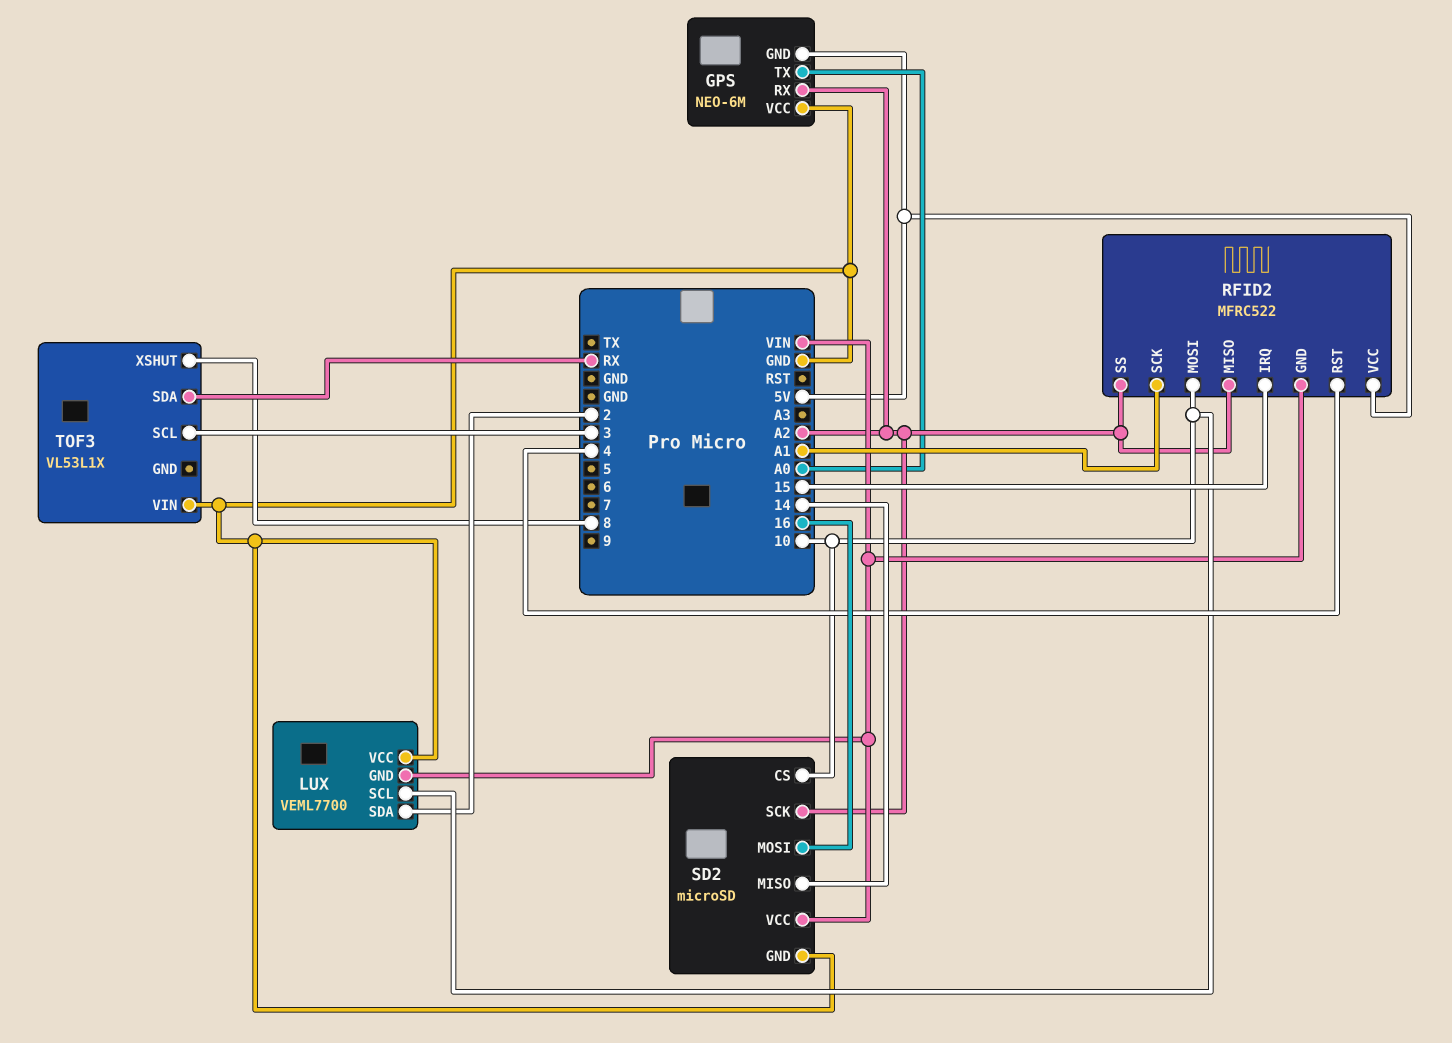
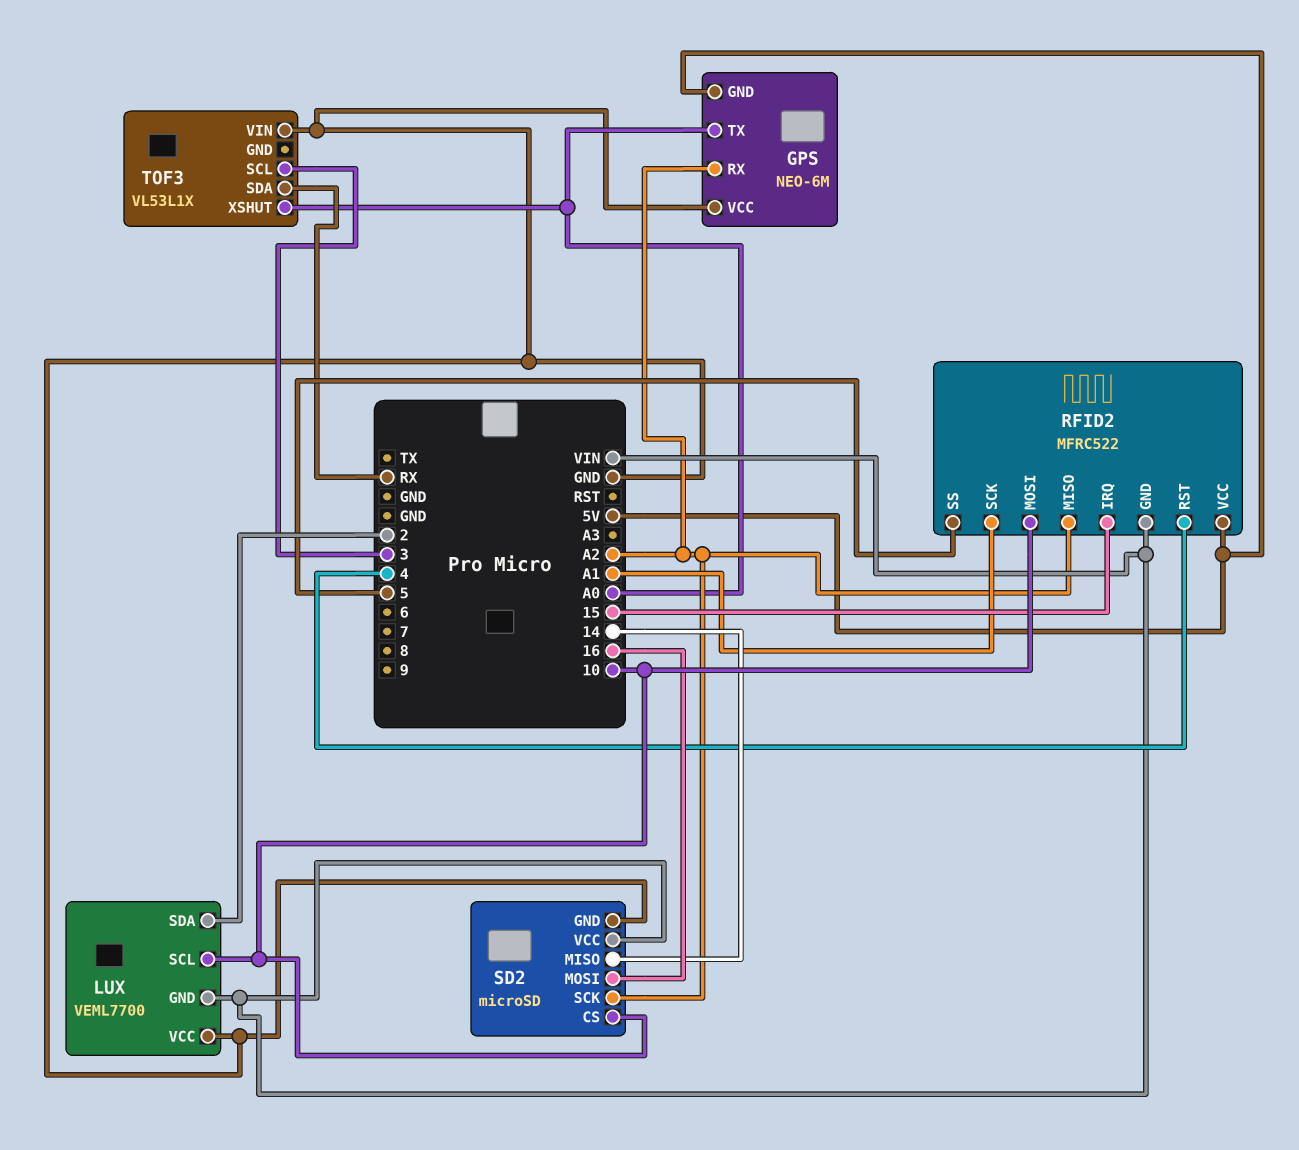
RFID2 pin SS: A2 -> 5
TOF3 pin XSHUT: 8 -> A0

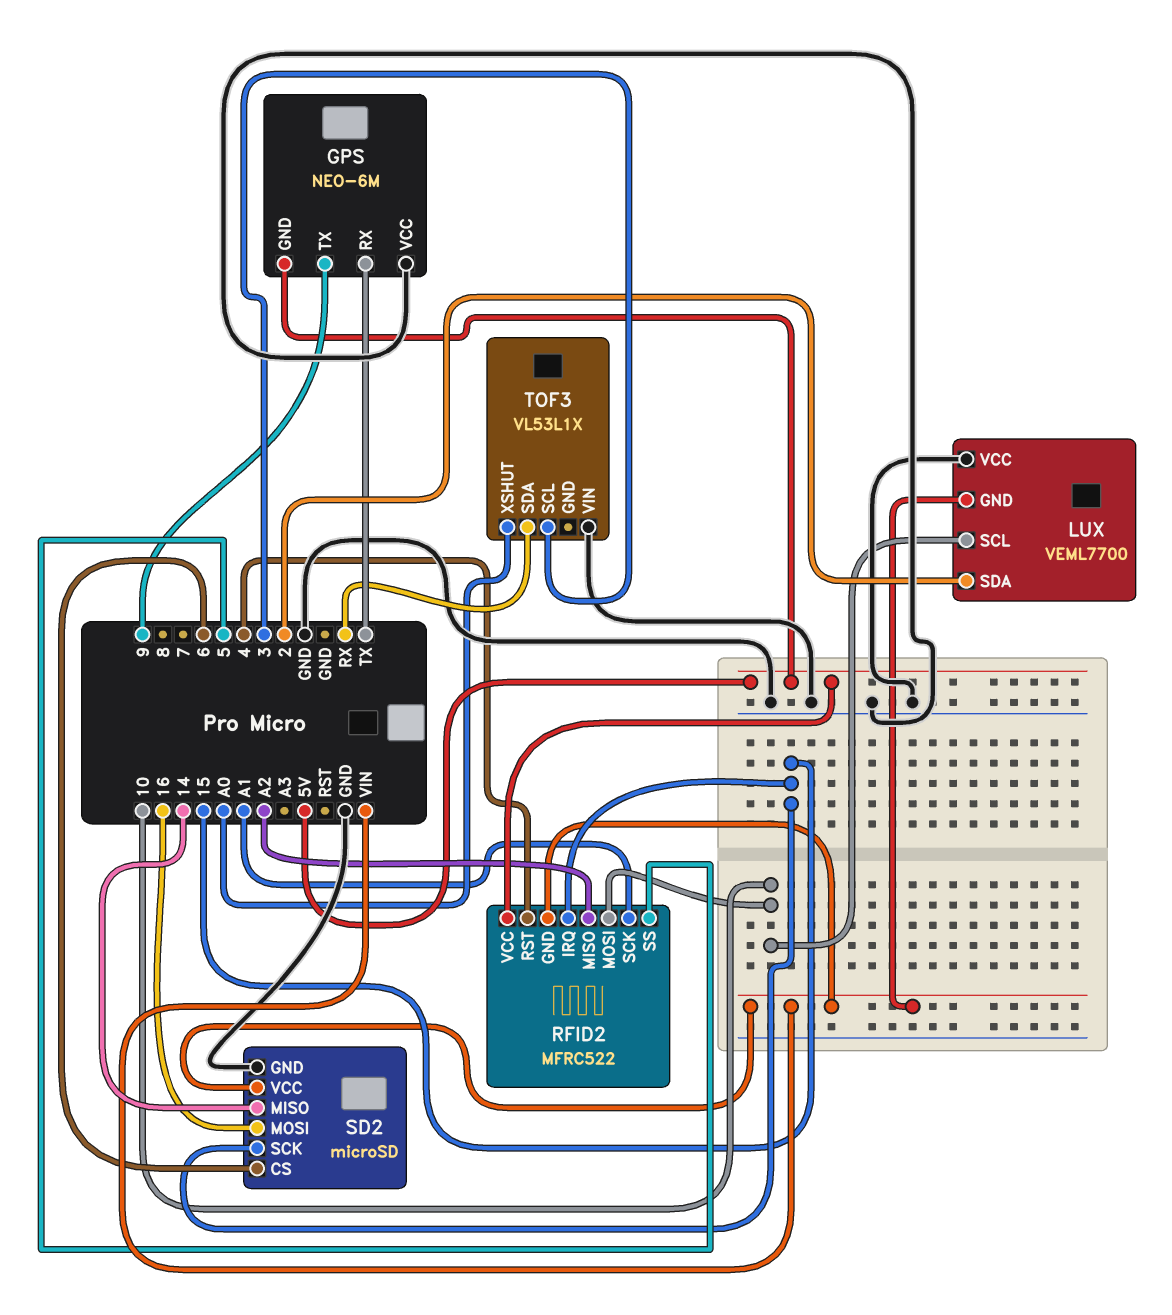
GPS pin RX: A2 -> TX
GPS pin TX: A0 -> 9
SD2 pin CS: 10 -> 6
SD2 pin SCK: A2 -> 15

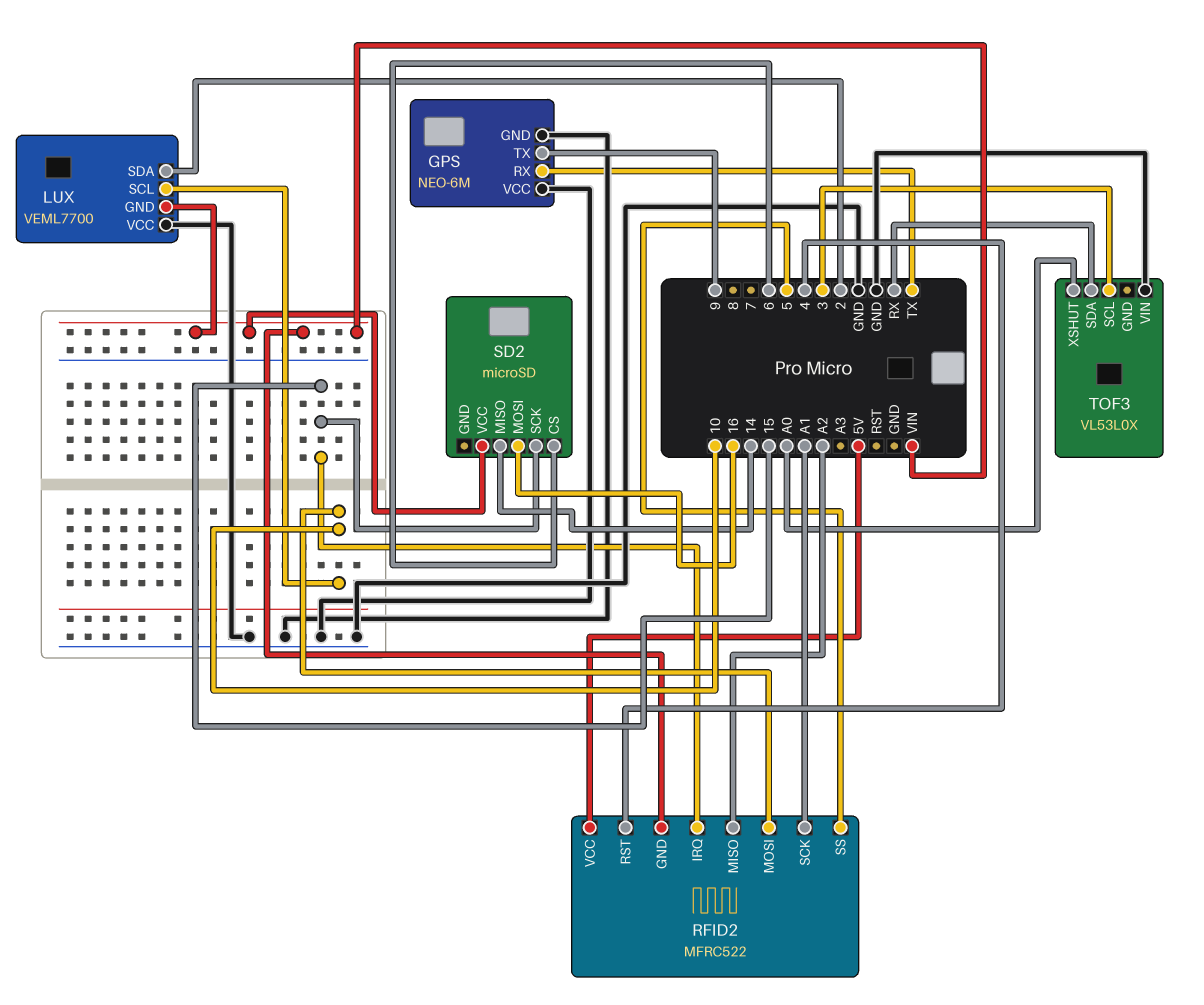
GPS pin GND: 5V -> GND
SD2 pin GND: GND -> none
TOF3: VL53L1X -> VL53L0X

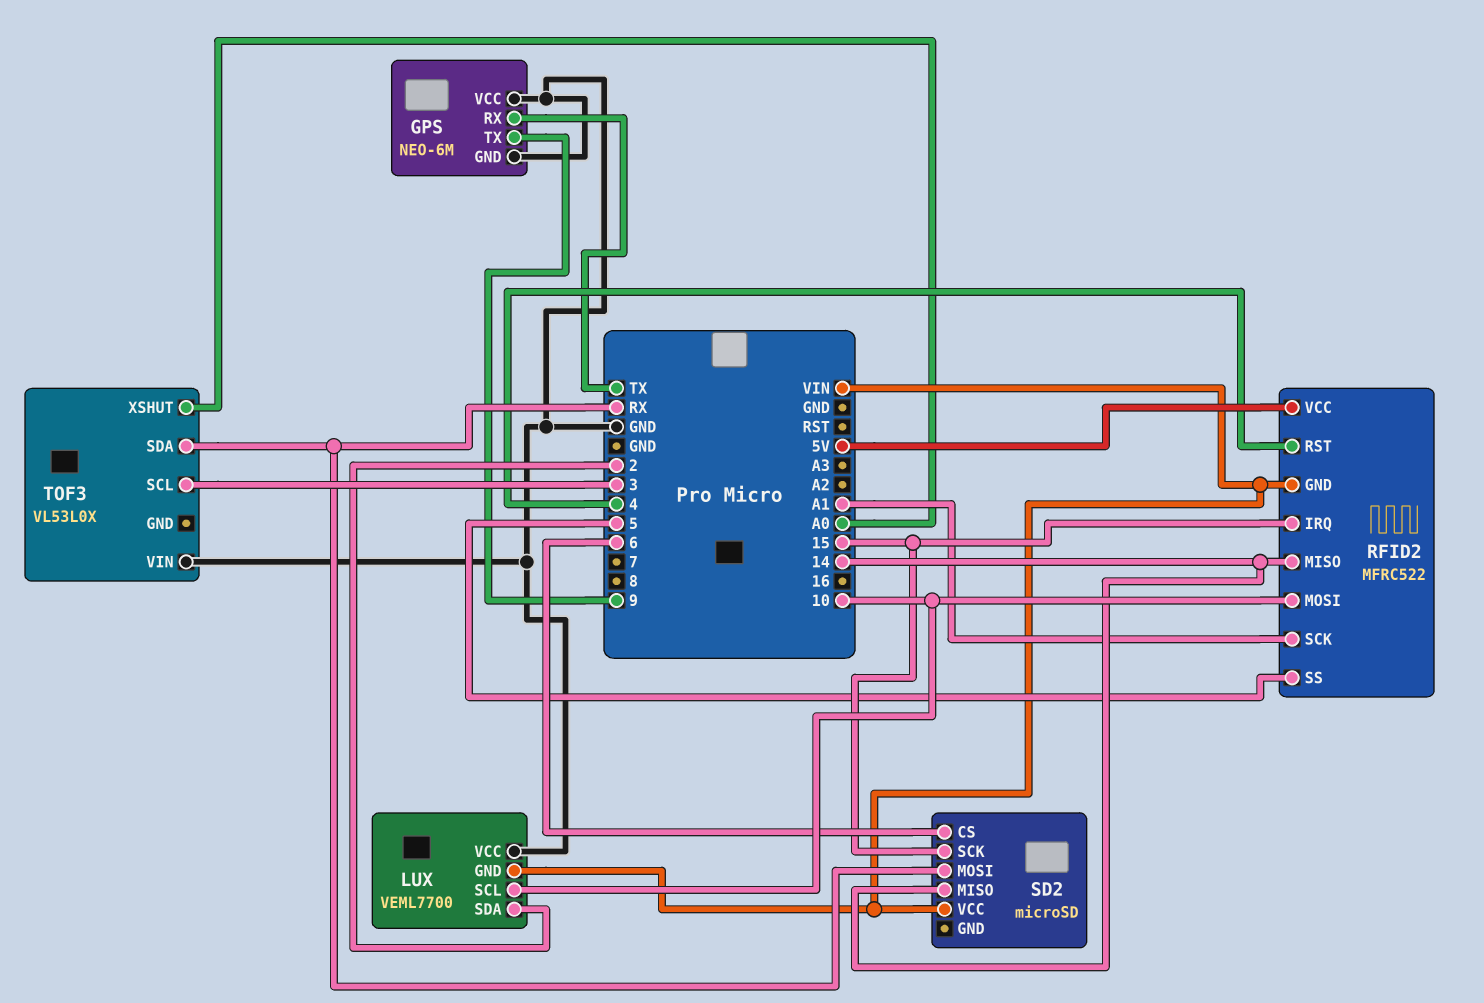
RFID2 pin MISO: A2 -> 14
SD2 pin MOSI: 16 -> RX

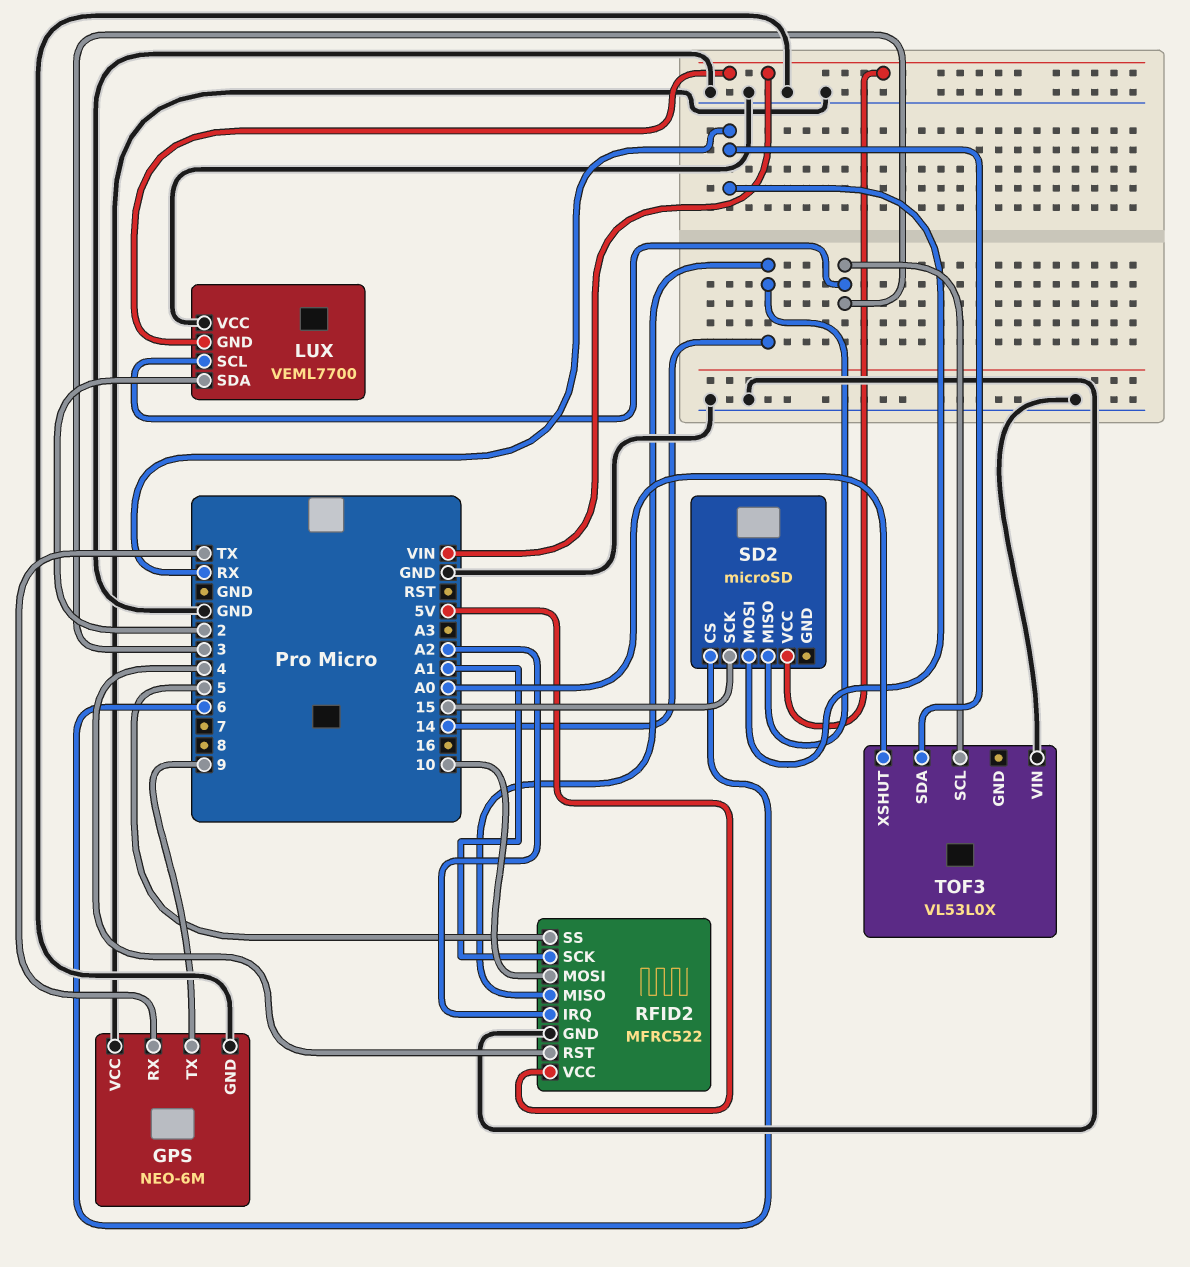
LUX pin SCL: 10 -> 3
RFID2 pin GND: VIN -> GND
RFID2 pin IRQ: 15 -> A2

